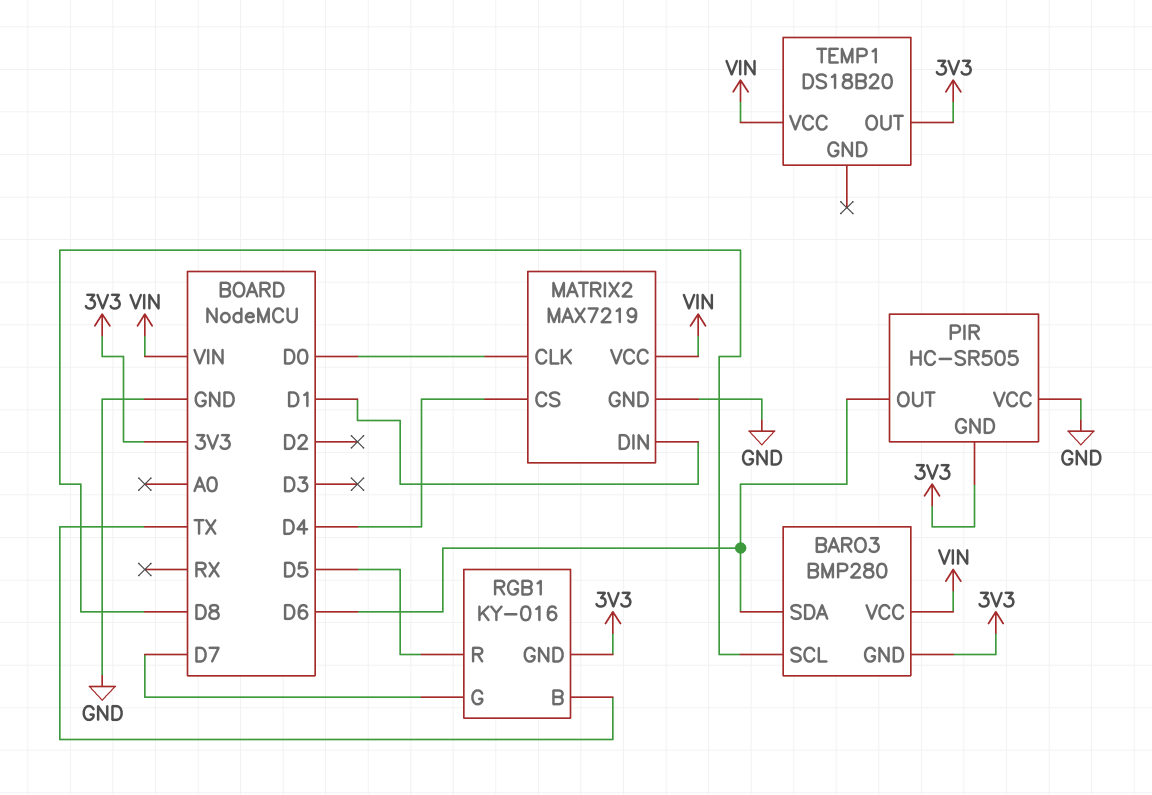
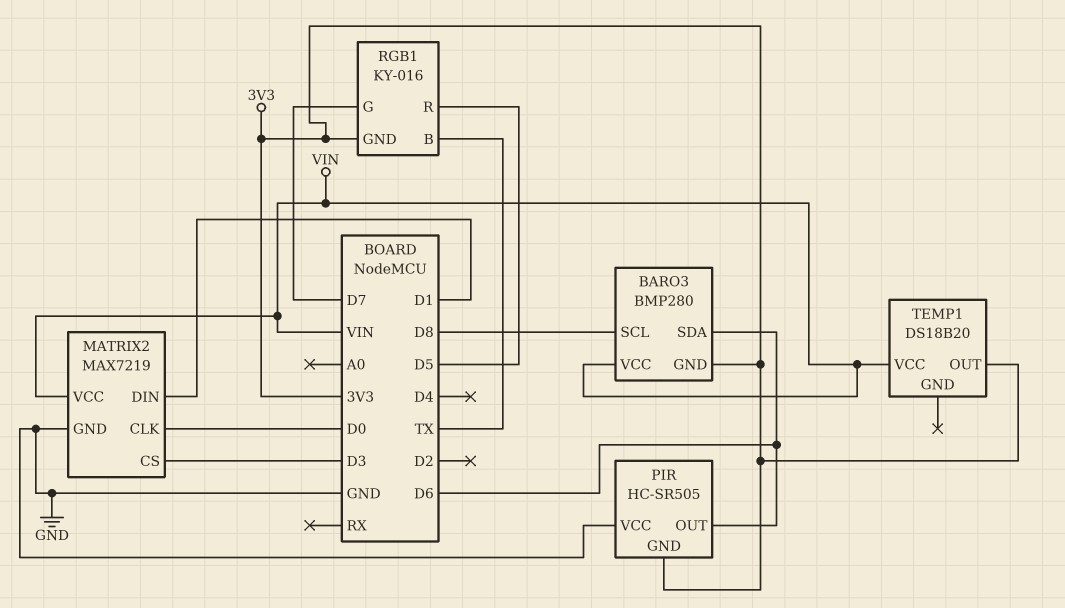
MATRIX2 pin CS: D4 -> D3

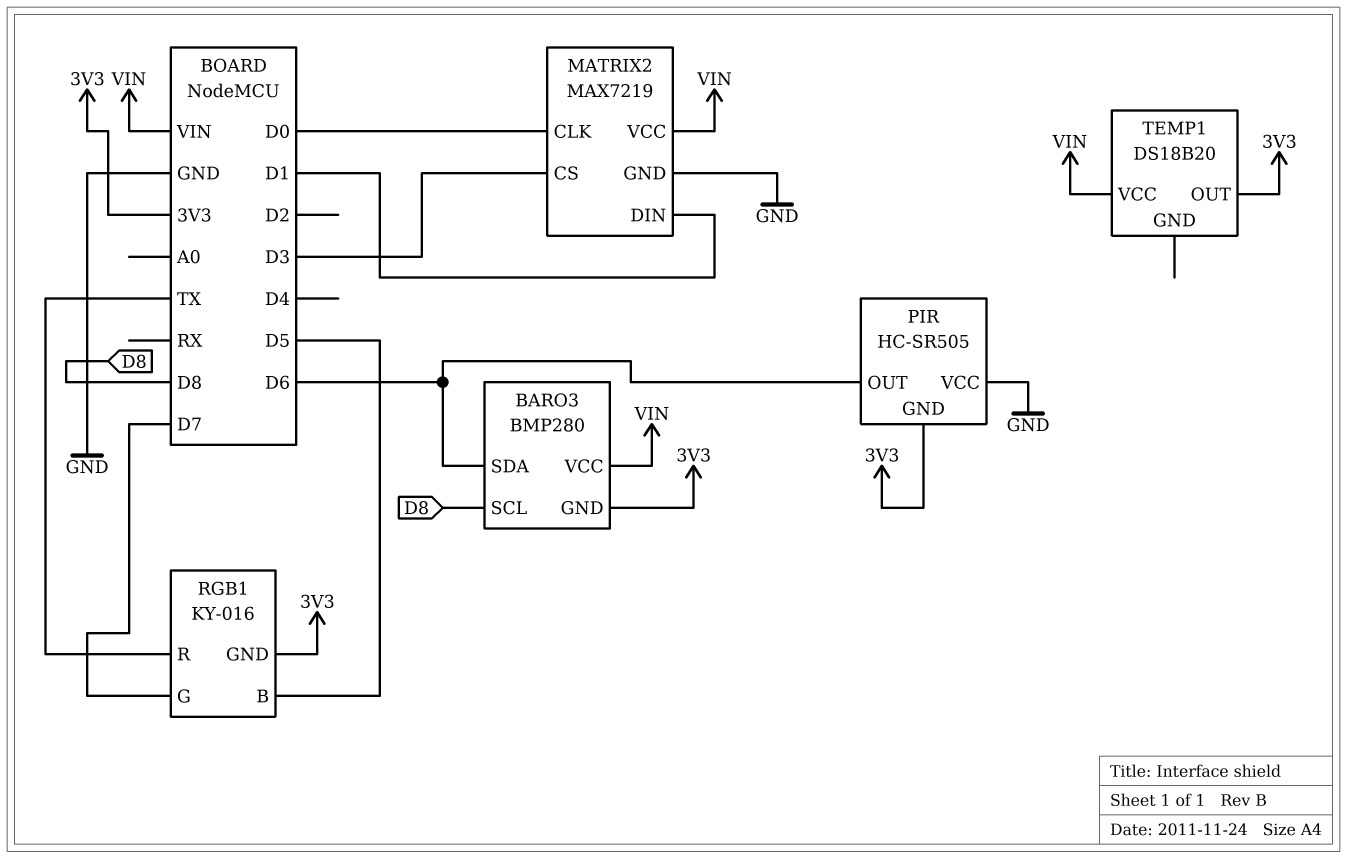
RGB1 pin B: TX -> D5
RGB1 pin R: D5 -> TX

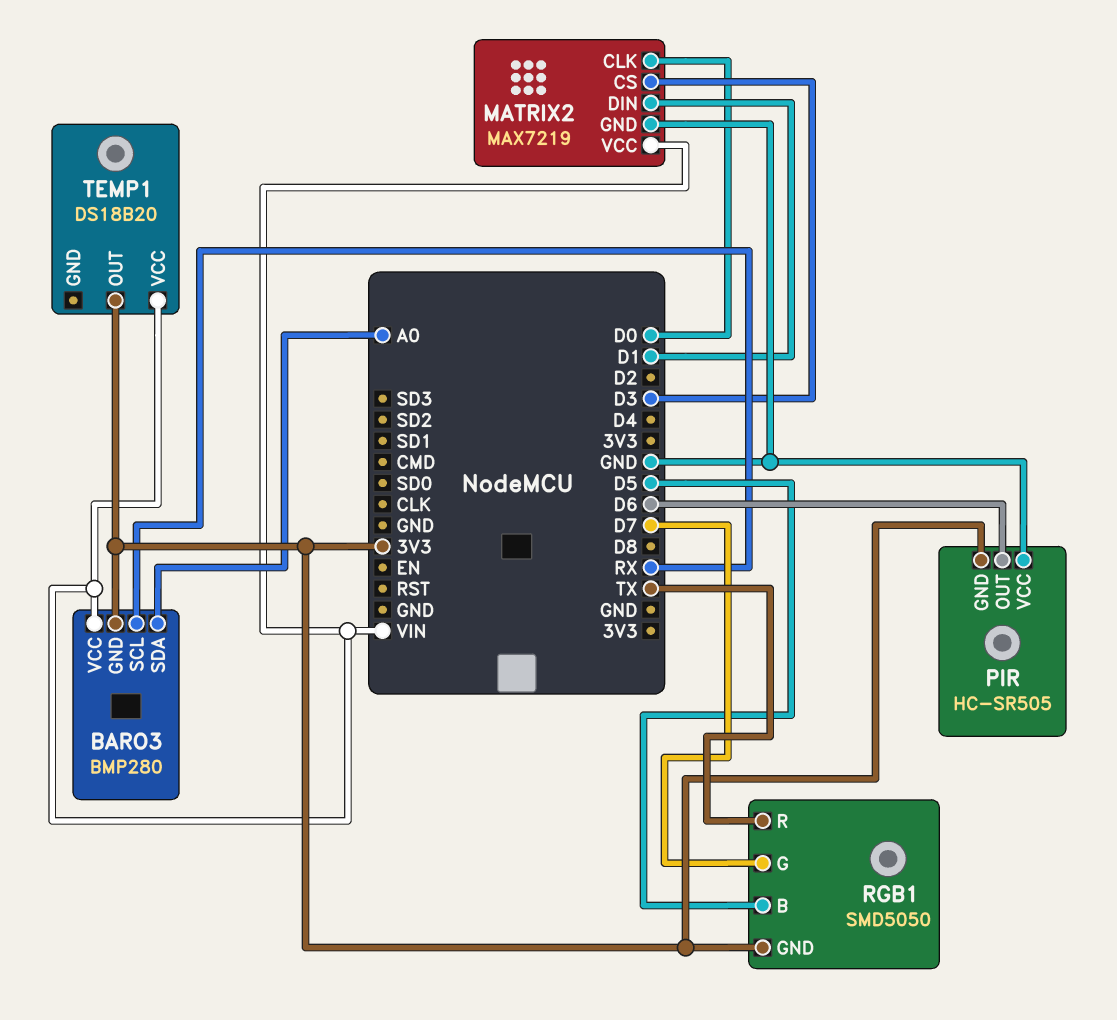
BARO3 pin SCL: D8 -> RX
BARO3 pin SDA: D6 -> A0
RGB1: KY-016 -> SMD5050

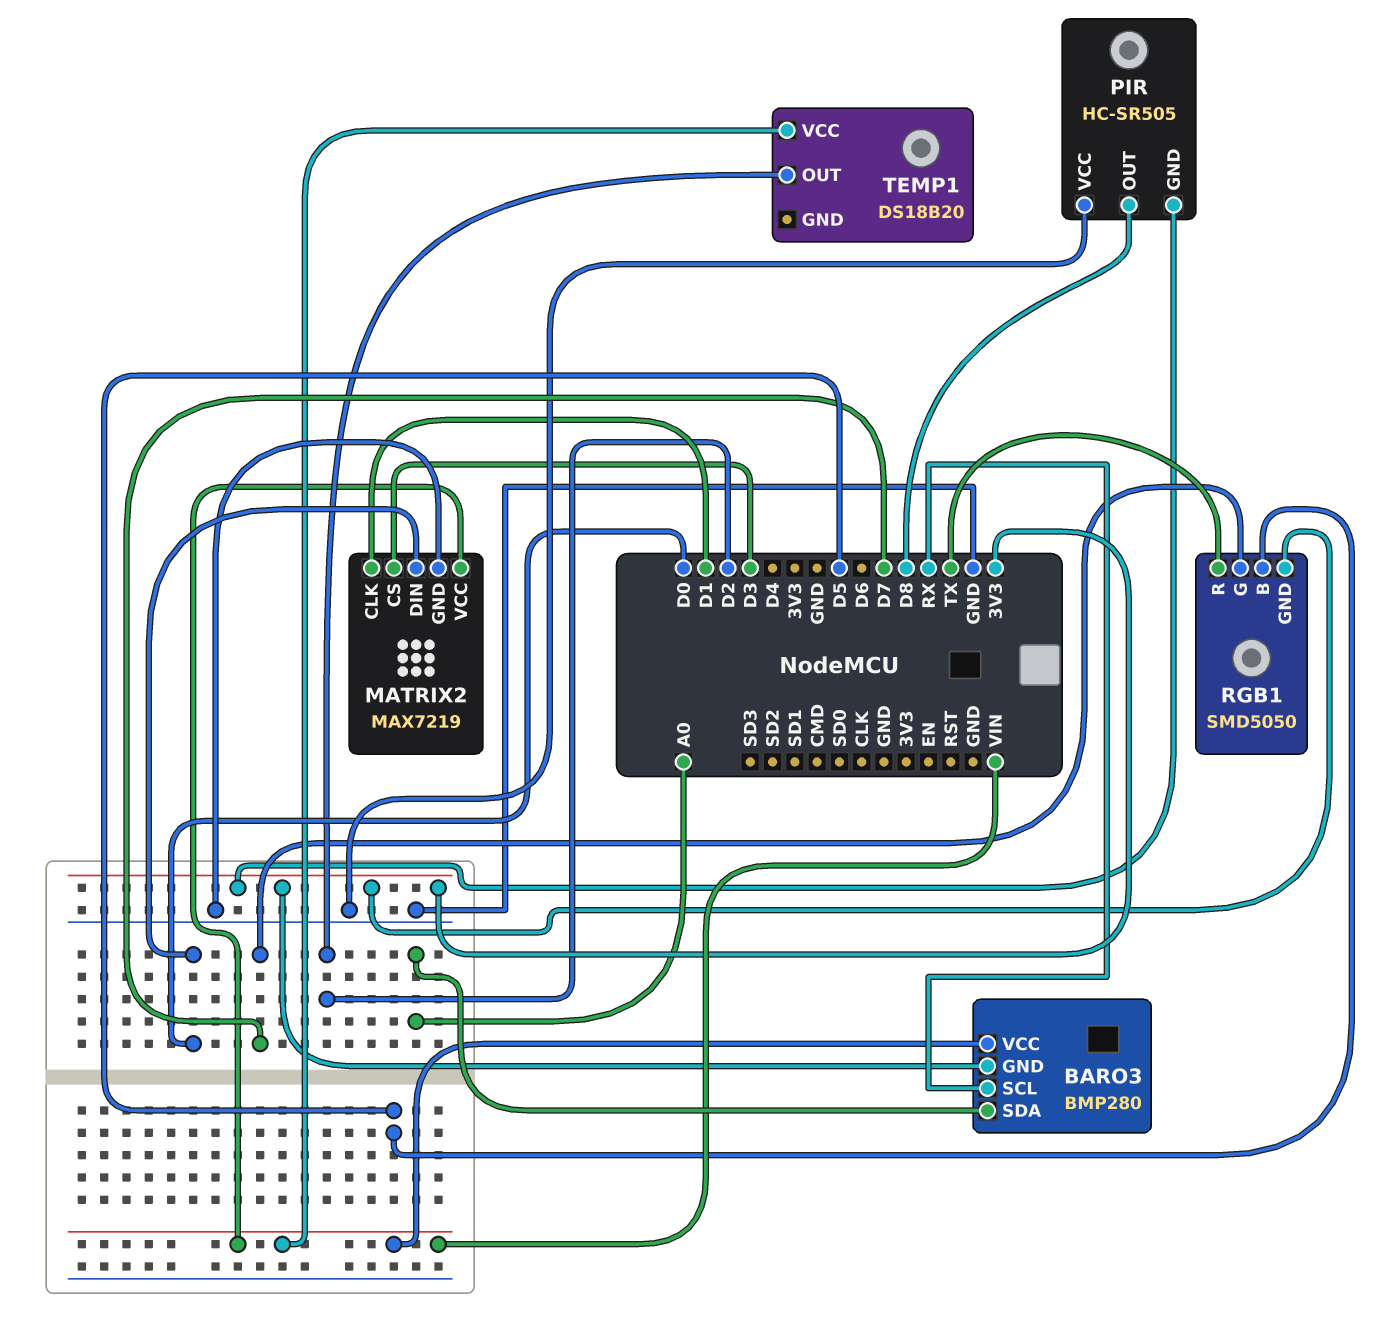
MATRIX2 pin CLK: D0 -> D1
MATRIX2 pin DIN: D1 -> D0
PIR pin OUT: D6 -> D8
TEMP1 pin OUT: 3V3 -> D2

